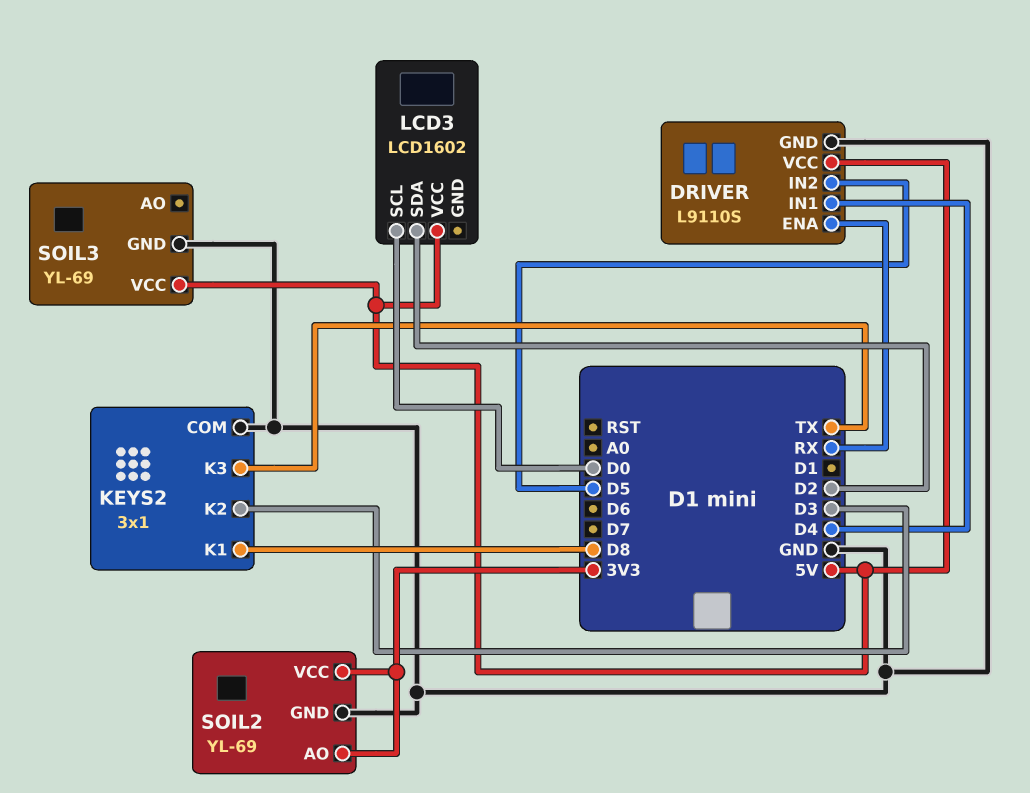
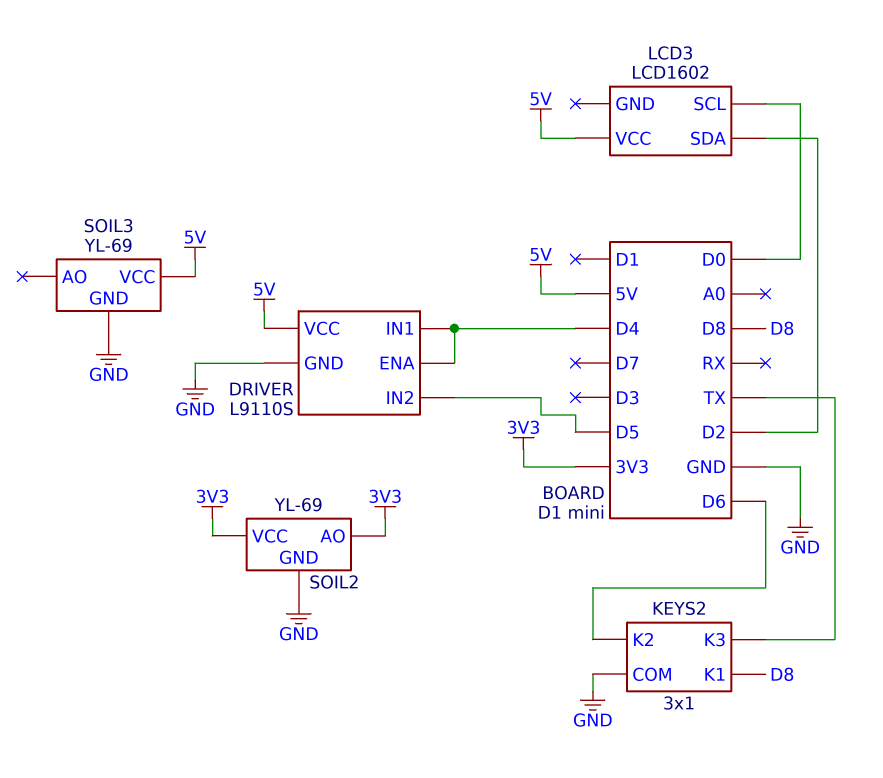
DRIVER pin ENA: RX -> D4
KEYS2 pin K2: D3 -> D6

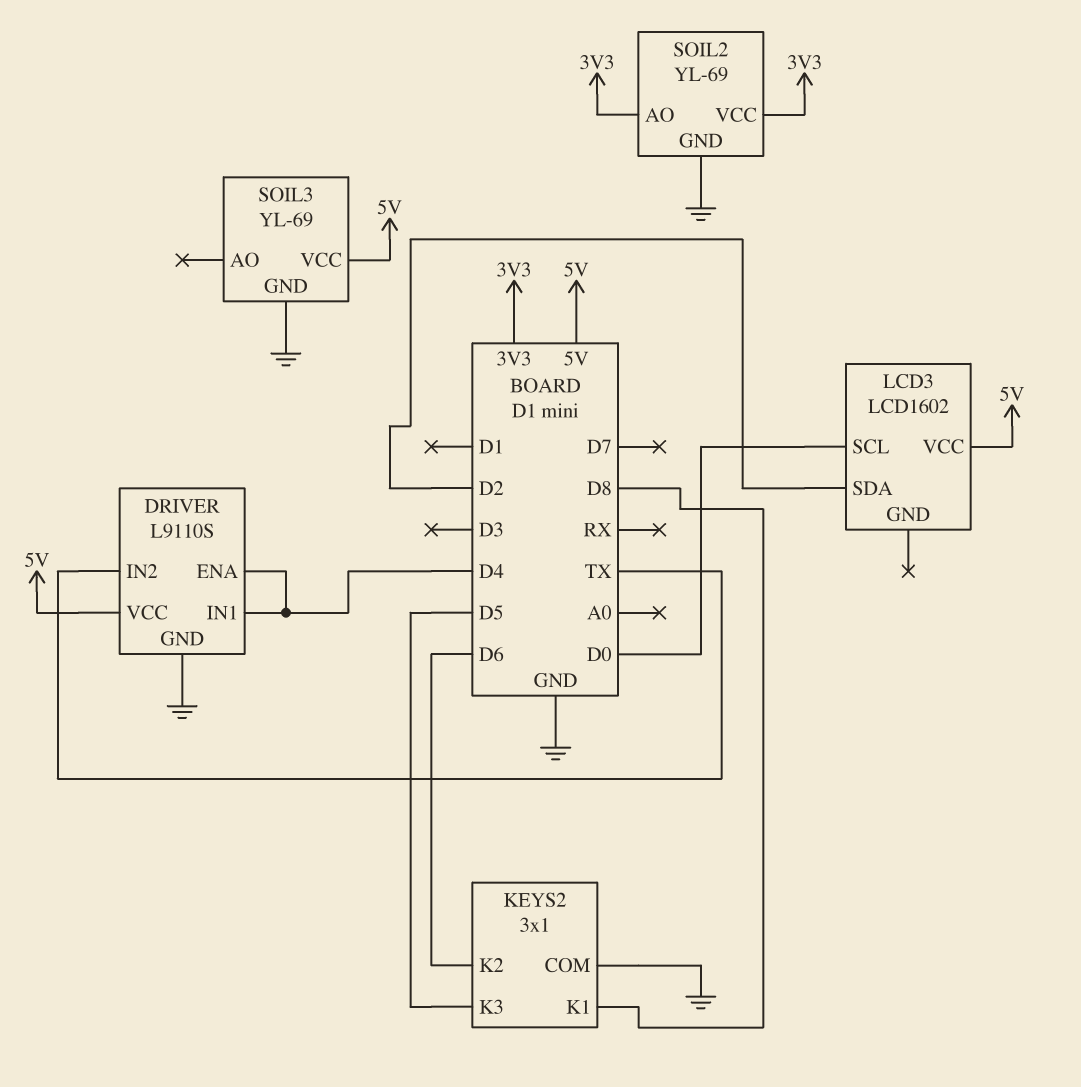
DRIVER pin IN2: D5 -> TX
KEYS2 pin K3: TX -> D5

